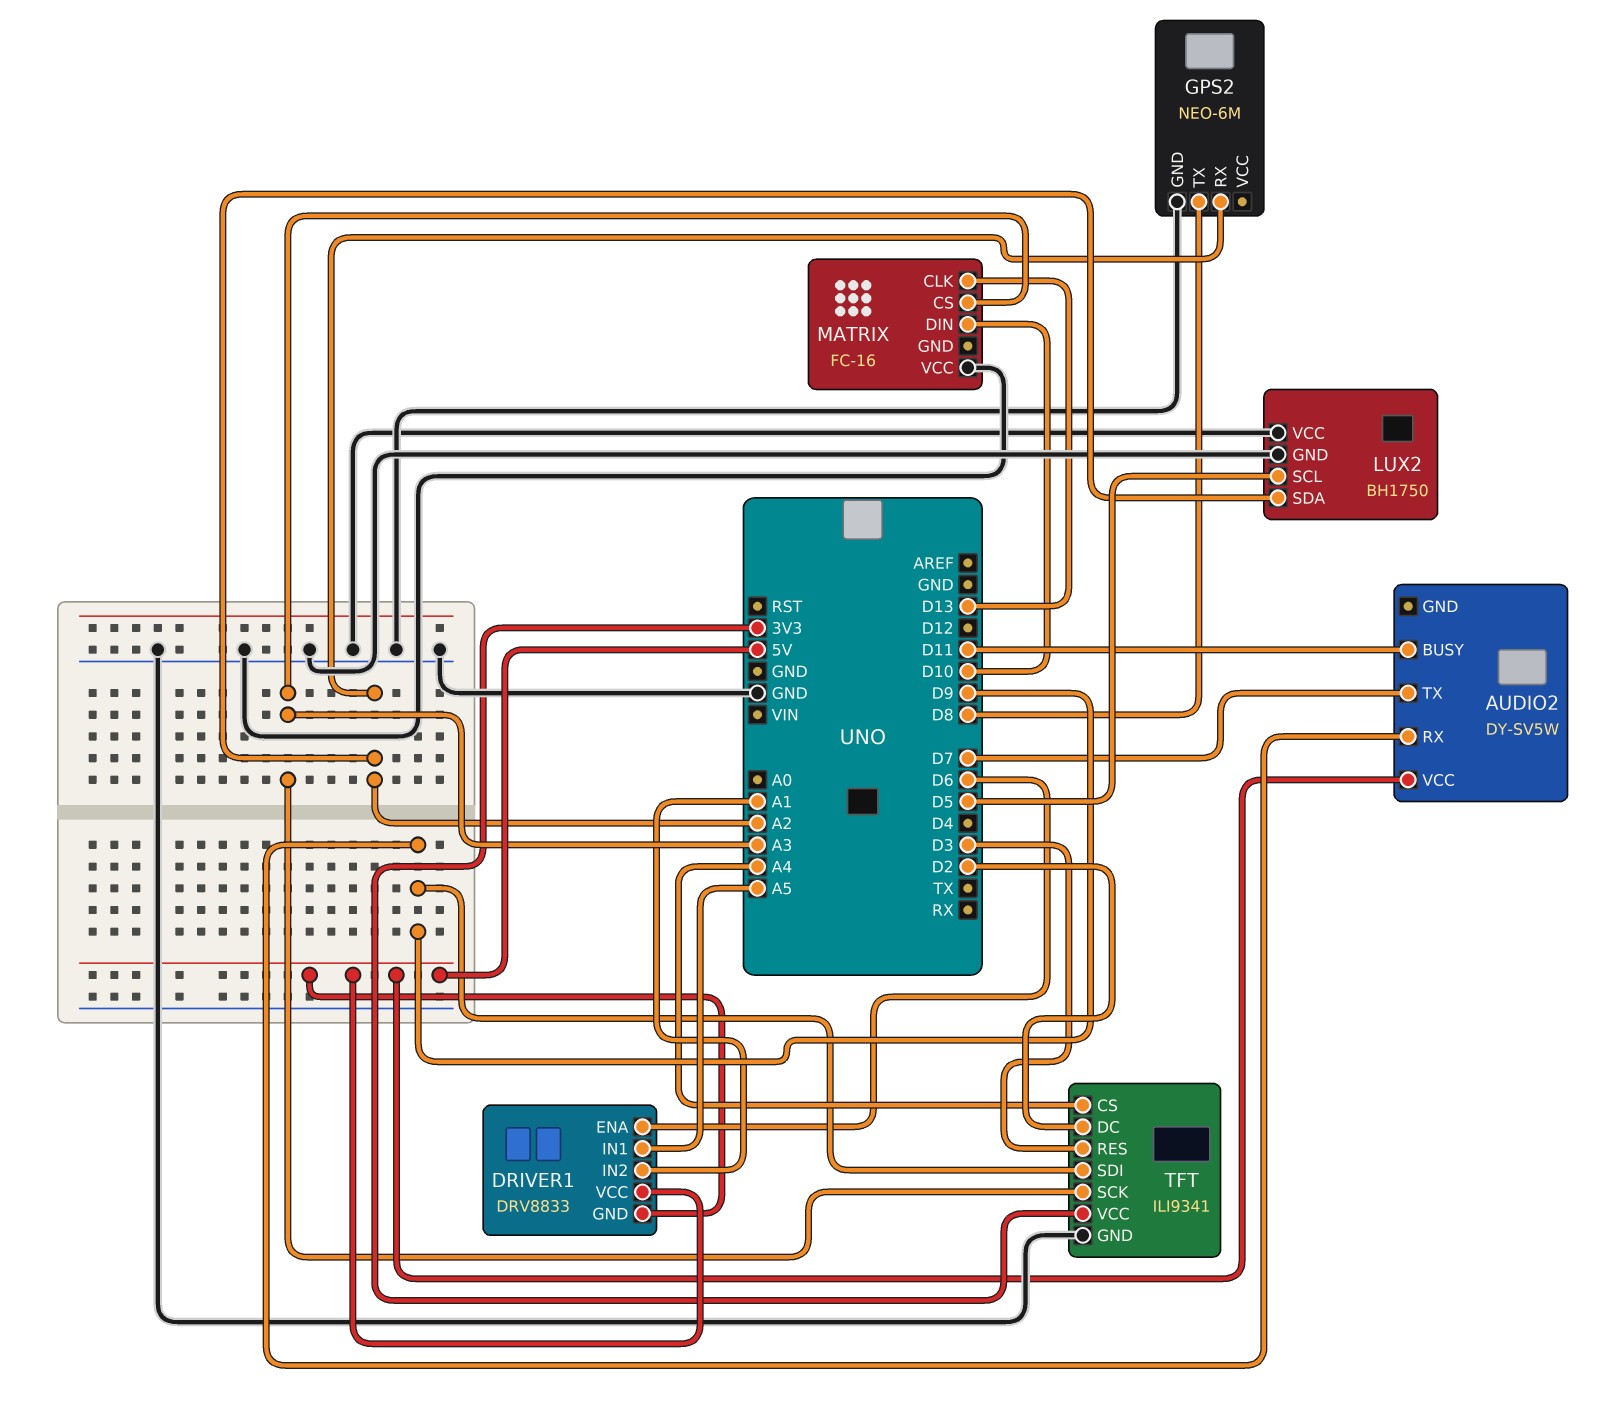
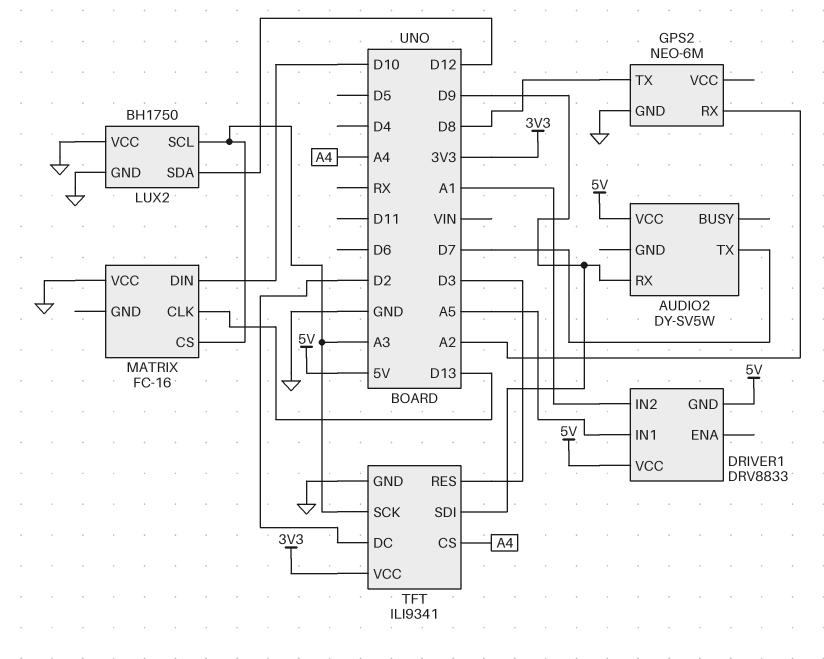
AUDIO2 pin BUSY: D11 -> none
DRIVER1 pin ENA: D6 -> none
LUX2 pin SCL: D5 -> A3
LUX2 pin SDA: A2 -> D12

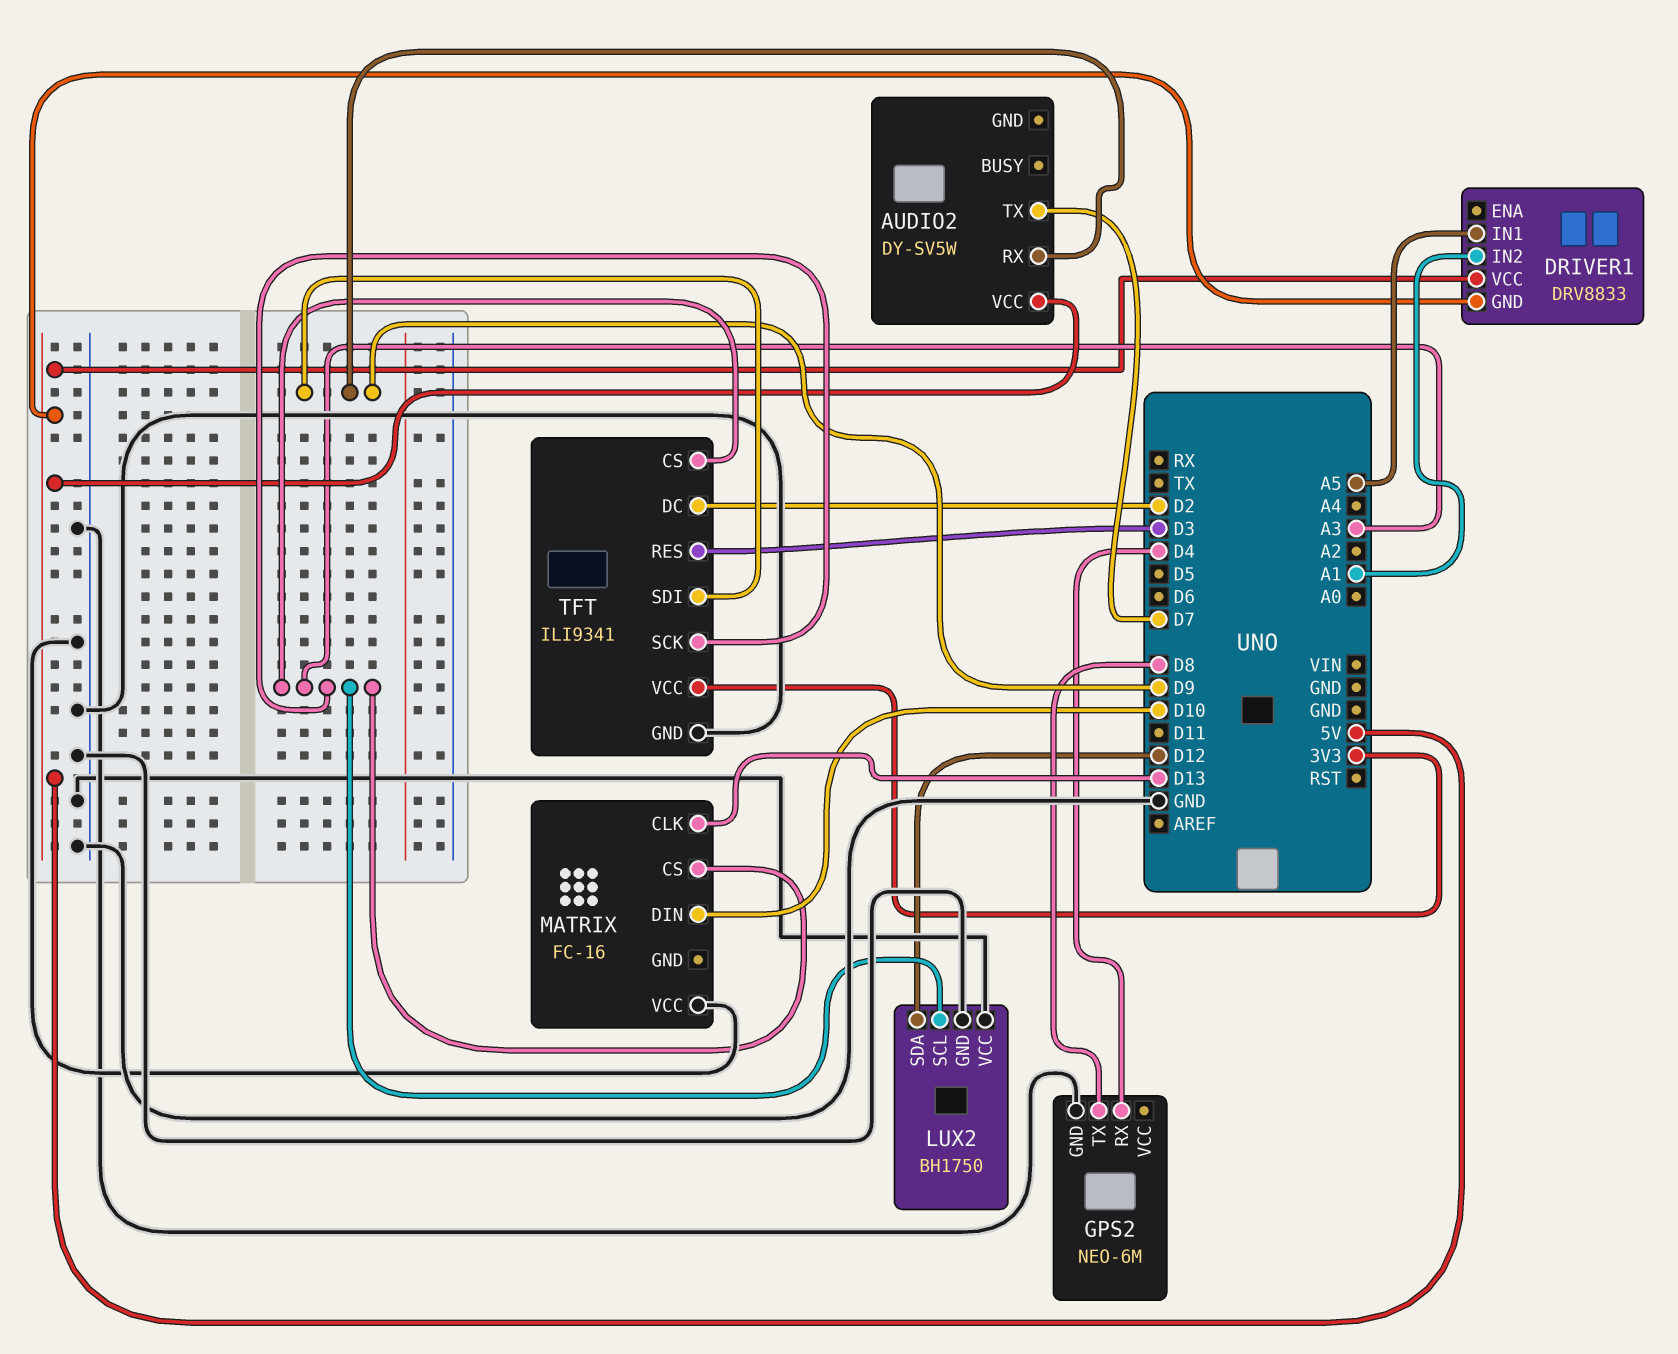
GPS2 pin RX: A2 -> D4
TFT pin CS: A4 -> A3

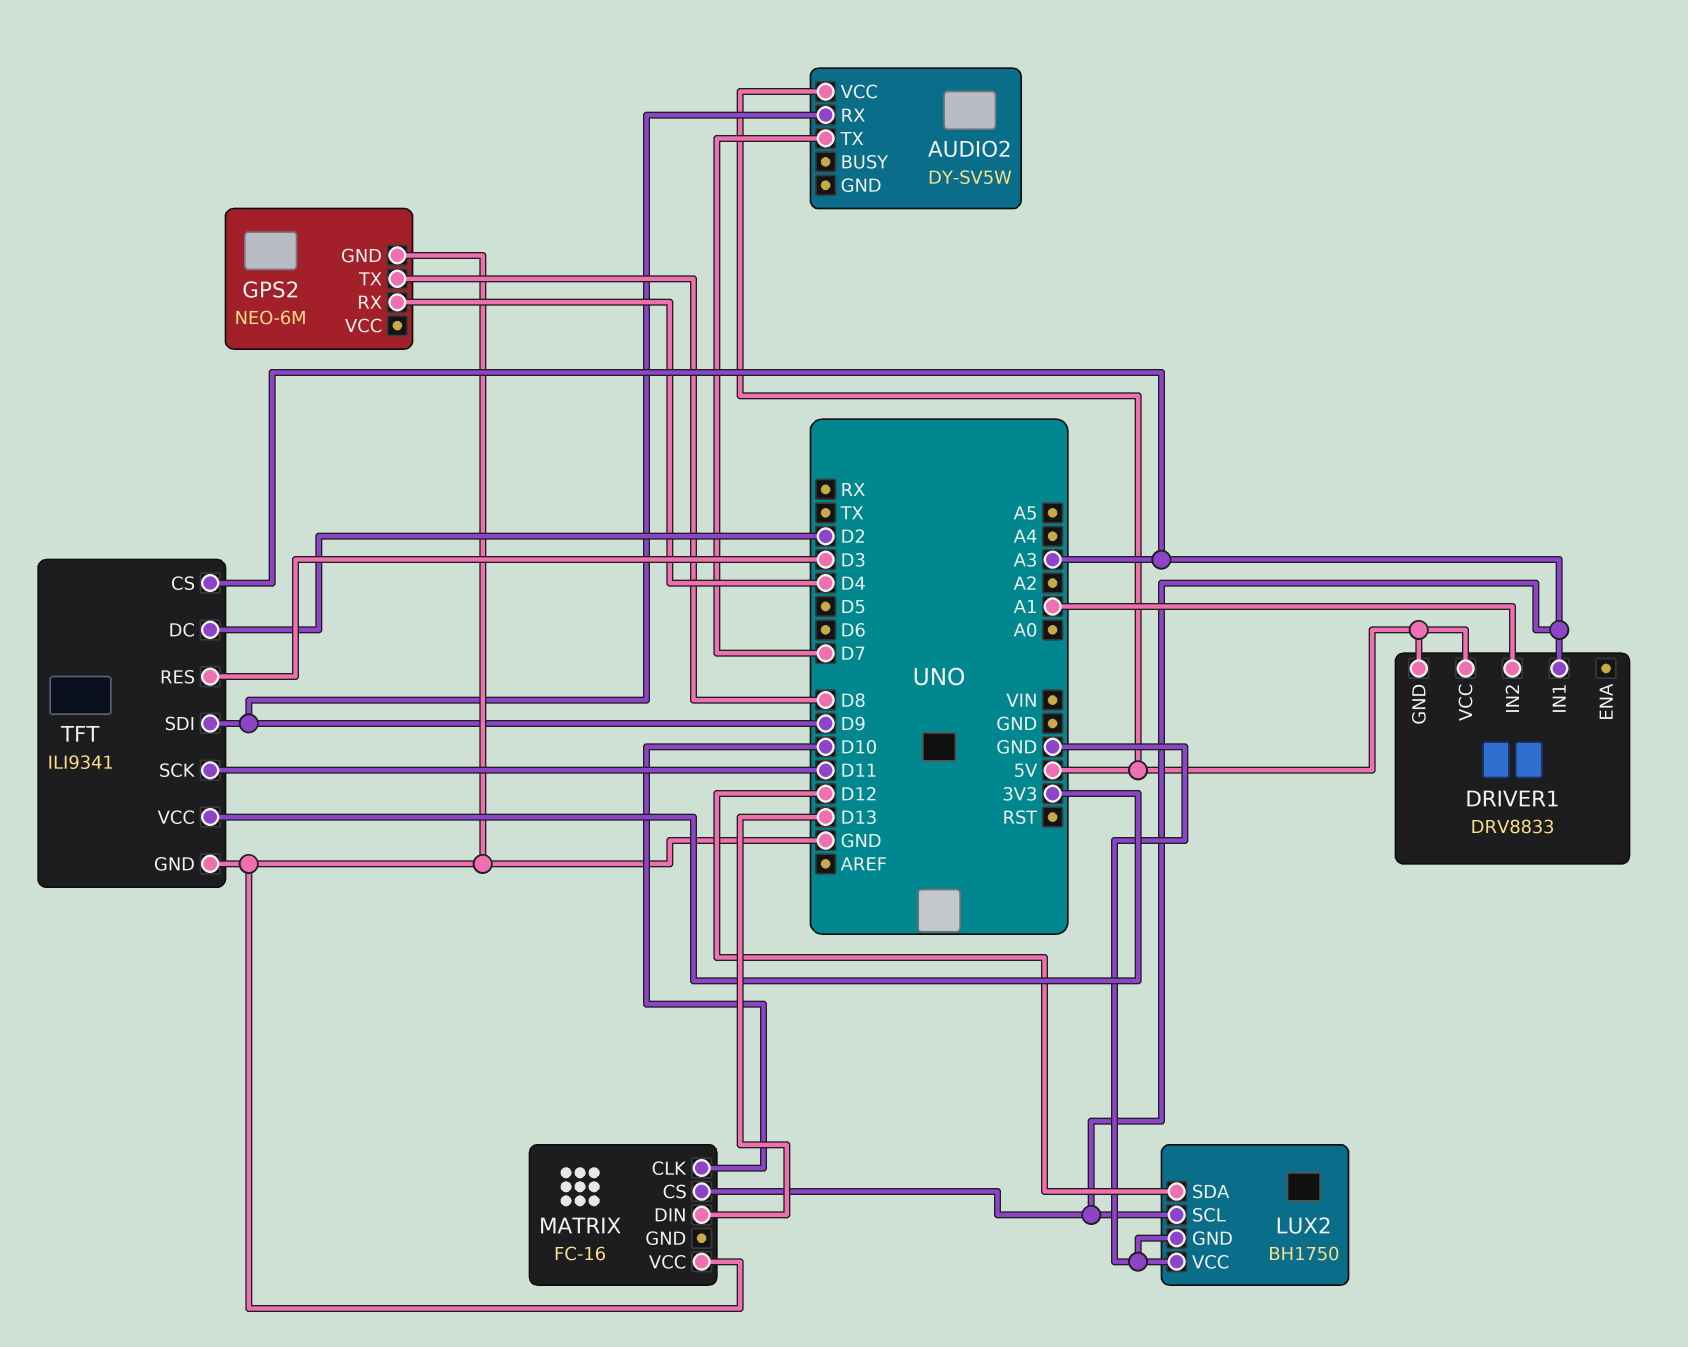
DRIVER1 pin IN1: A5 -> A3
MATRIX pin CLK: D13 -> D10
MATRIX pin DIN: D10 -> D13
TFT pin SCK: A3 -> D11

